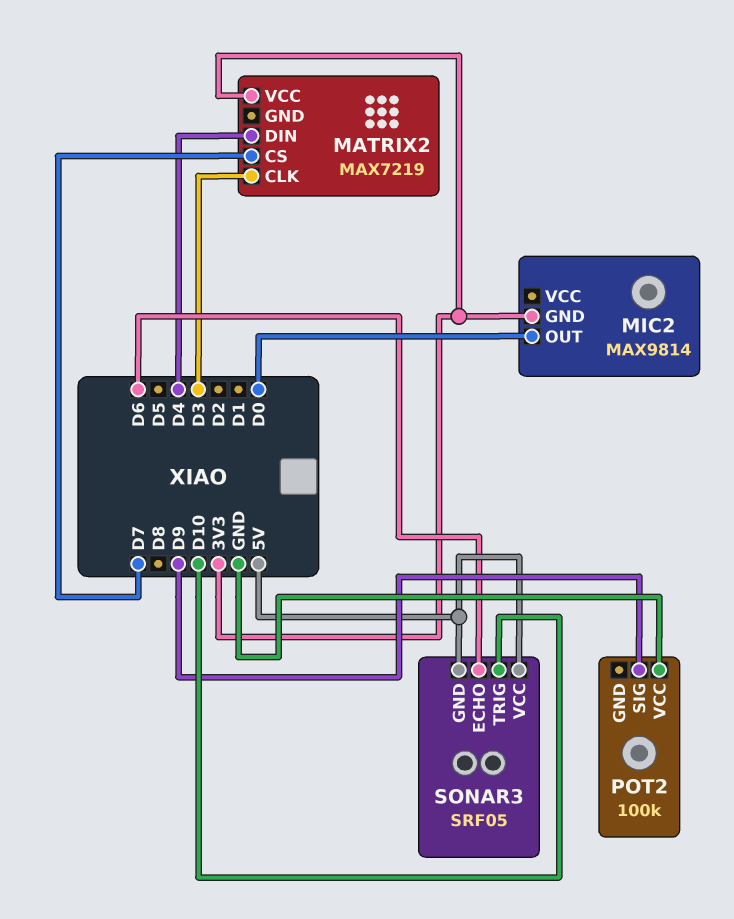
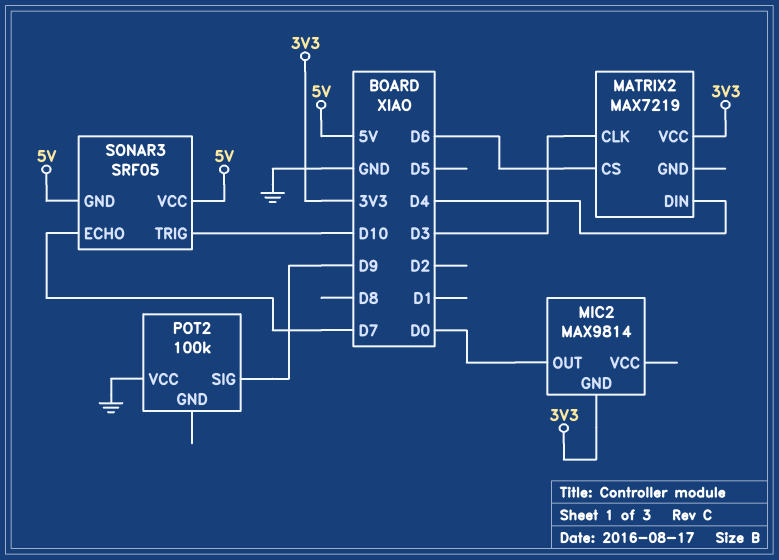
MATRIX2 pin CS: D7 -> D6
SONAR3 pin ECHO: D6 -> D7

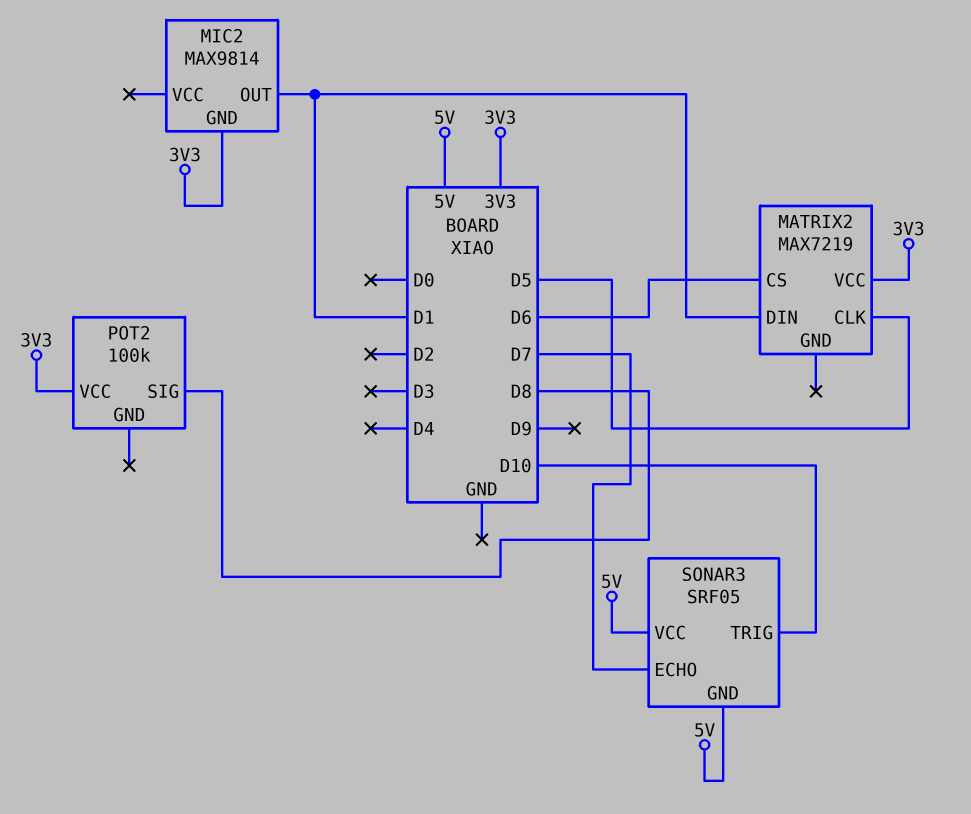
MATRIX2 pin CLK: D3 -> D5
MATRIX2 pin DIN: D4 -> D1
MIC2 pin OUT: D0 -> D1
POT2 pin SIG: D9 -> D8
POT2 pin VCC: GND -> 3V3

